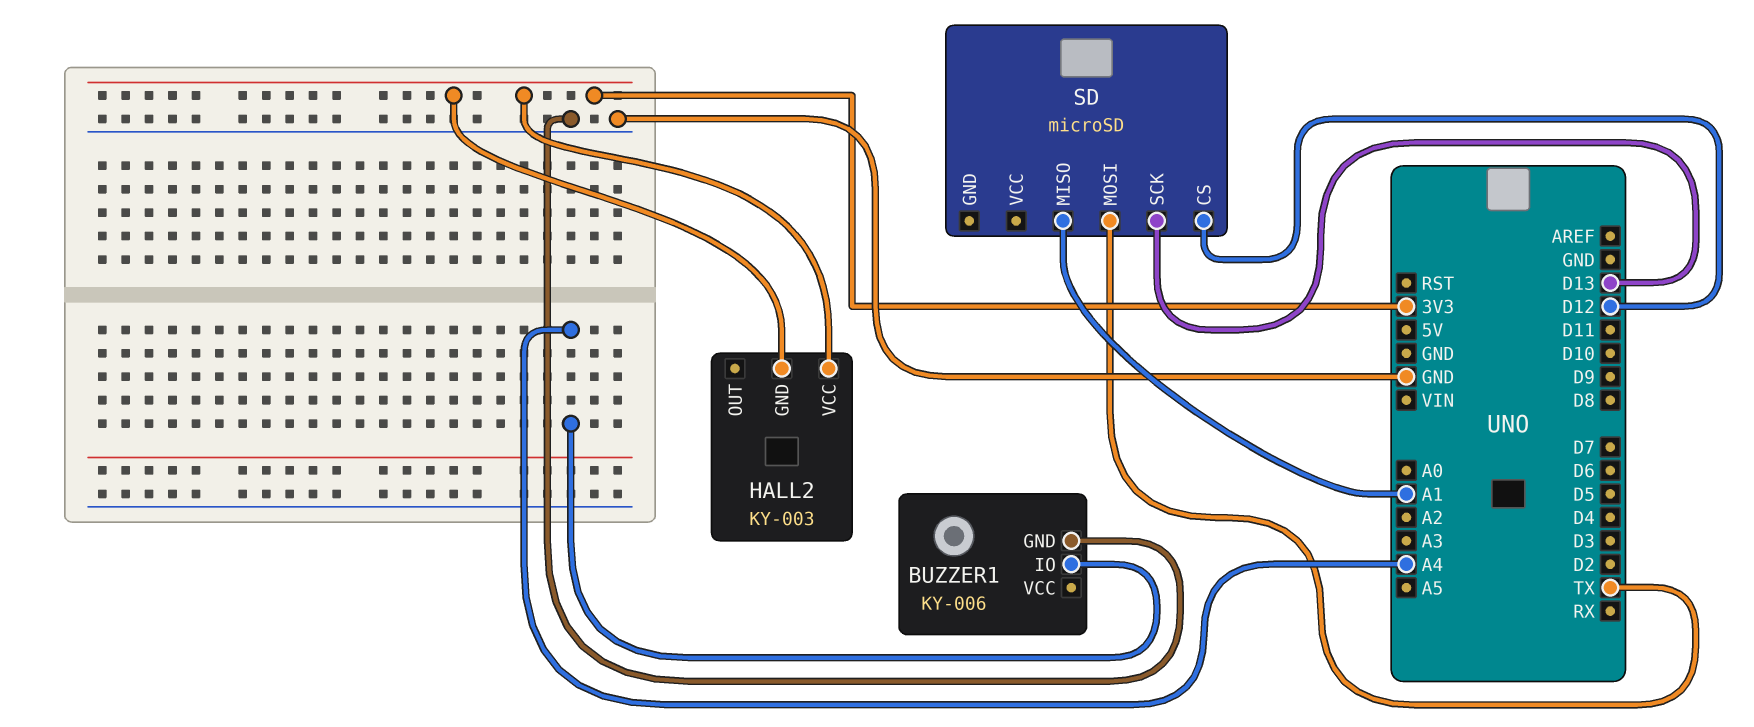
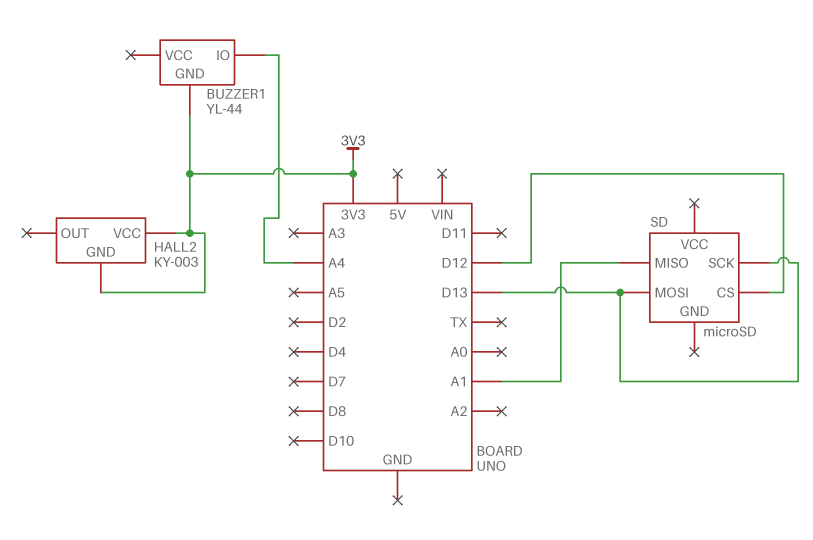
BUZZER1: KY-006 -> YL-44
BUZZER1 pin GND: GND -> 3V3
SD pin MOSI: TX -> D13

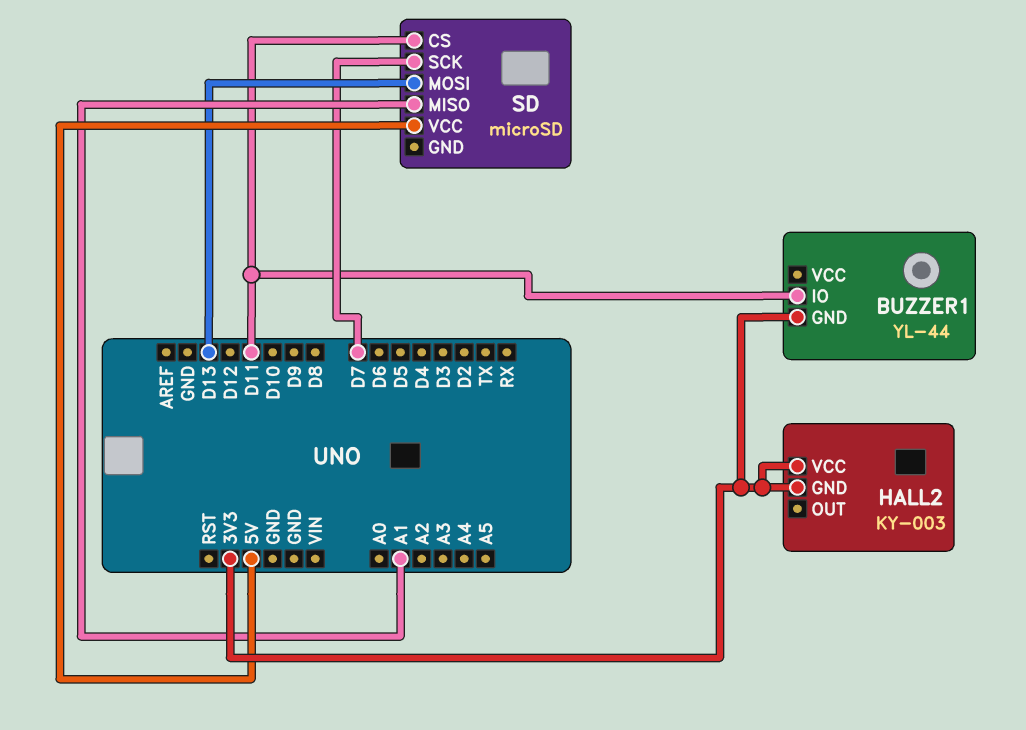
BUZZER1 pin IO: A4 -> D11
SD pin CS: D12 -> D11
SD pin SCK: D13 -> D7
SD pin VCC: none -> 5V

